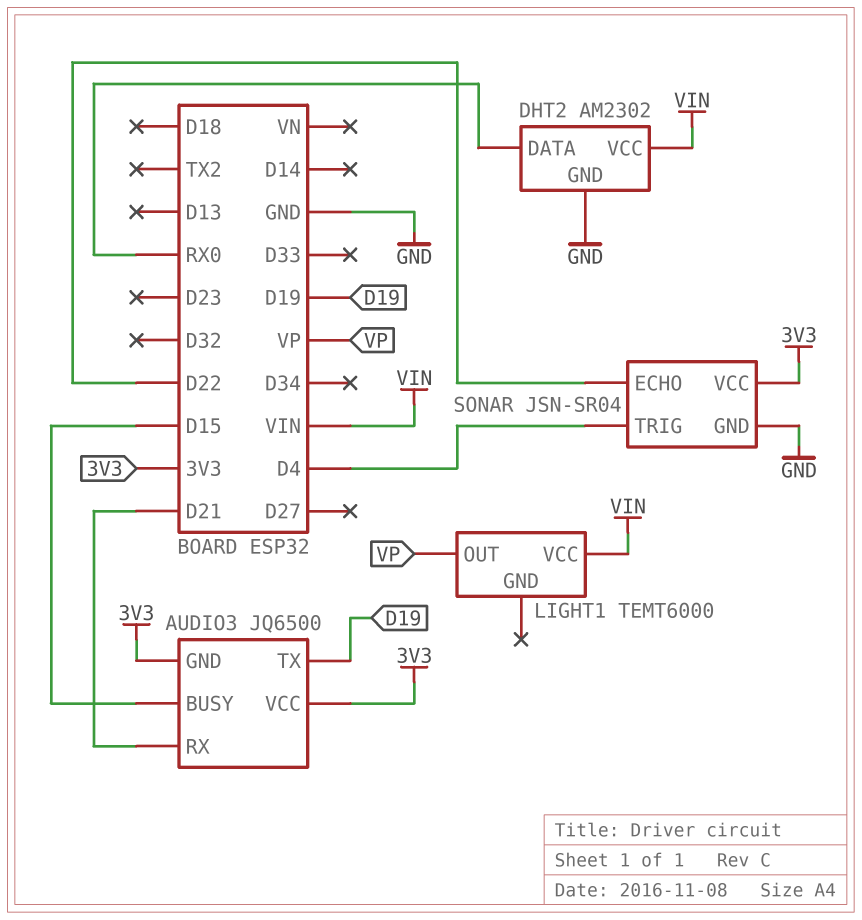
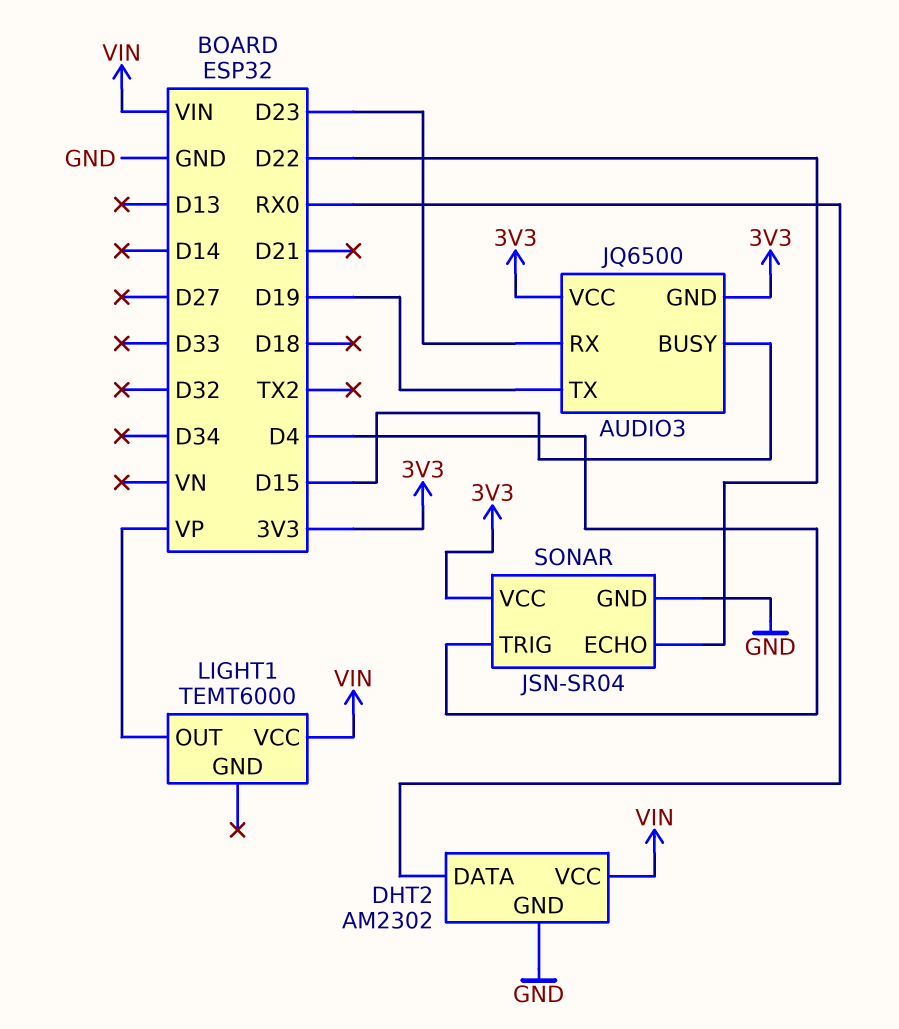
AUDIO3 pin RX: D21 -> D23

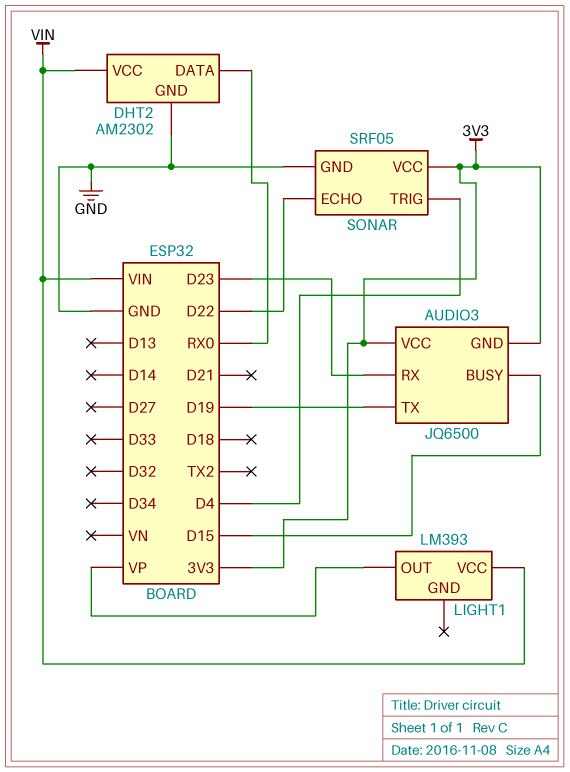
LIGHT1: TEMT6000 -> LM393
SONAR: JSN-SR04 -> SRF05

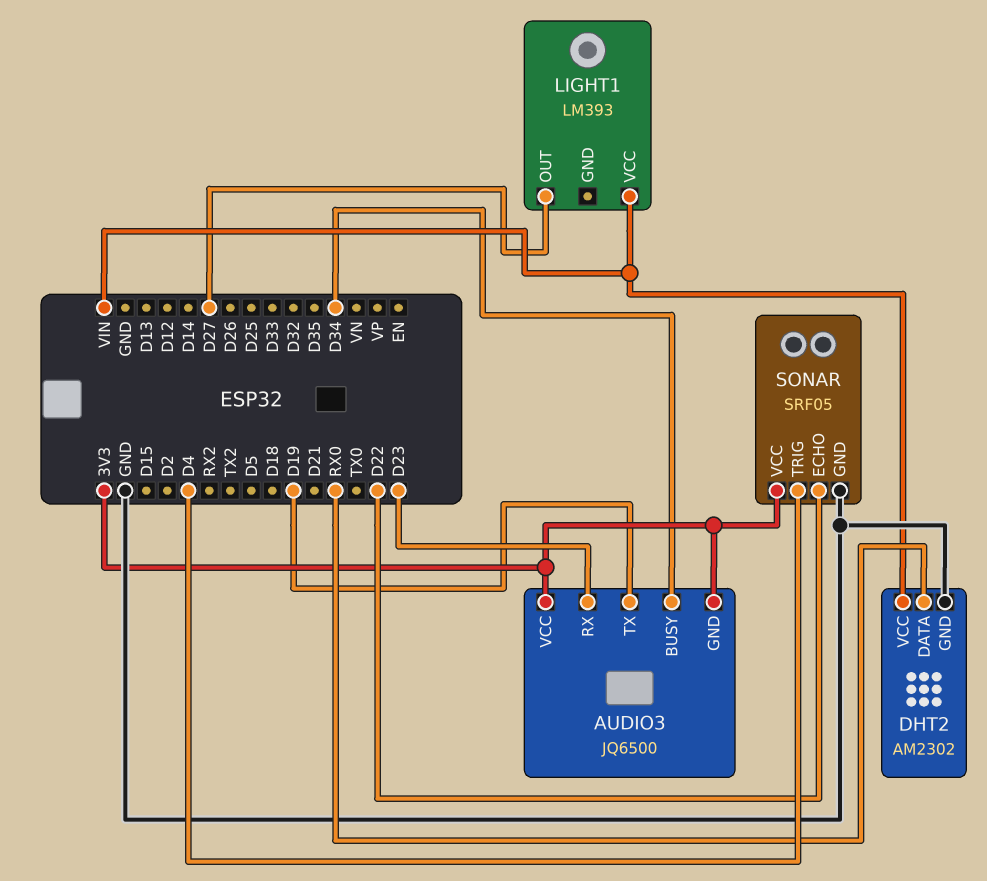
AUDIO3 pin BUSY: D15 -> D34
LIGHT1 pin OUT: VP -> D27

